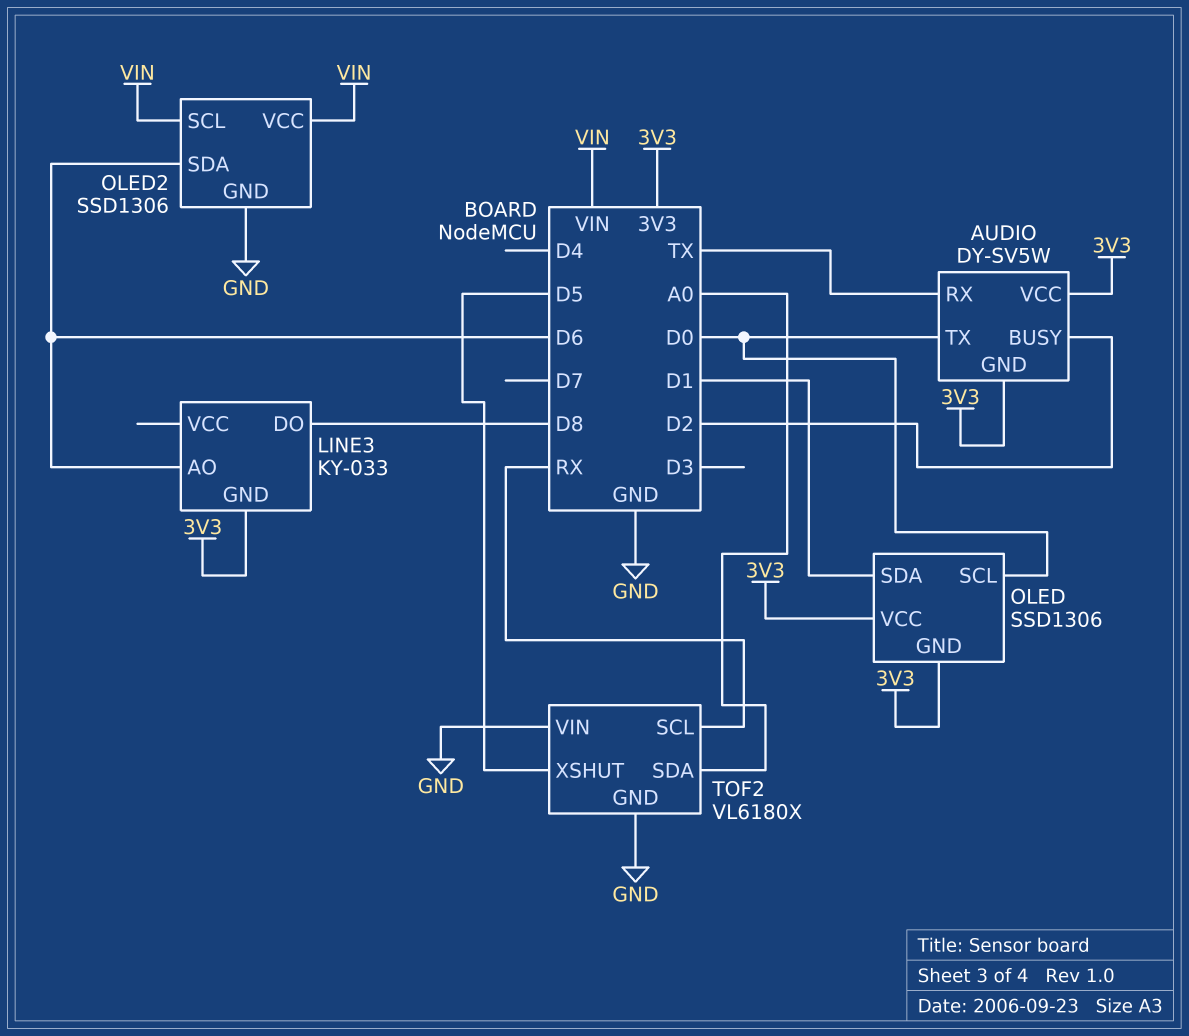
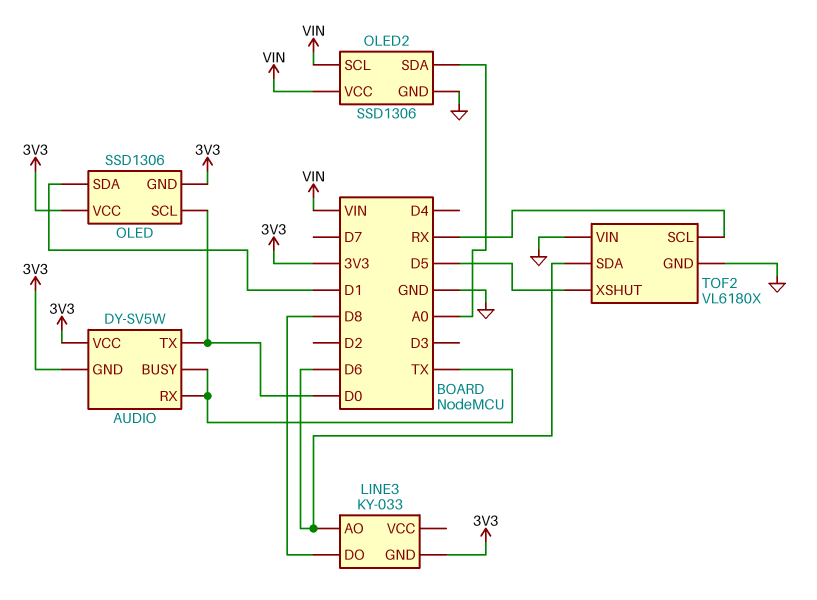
AUDIO pin BUSY: D2 -> TX
OLED2 pin SDA: D6 -> A0
TOF2 pin SDA: A0 -> D6

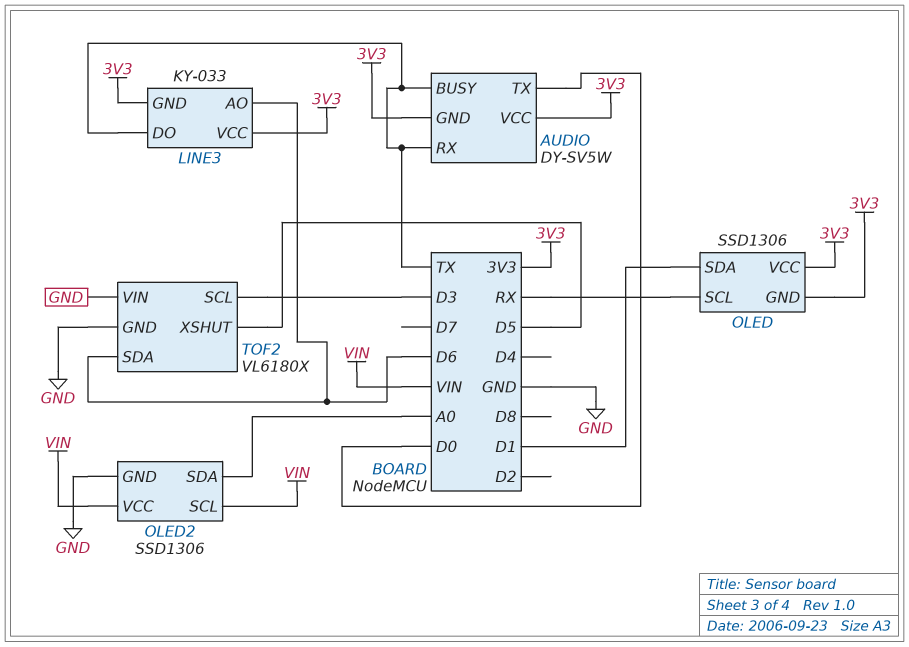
LINE3 pin DO: D8 -> TX
LINE3 pin VCC: none -> 3V3
OLED pin SCL: D0 -> RX
TOF2 pin SCL: RX -> D3

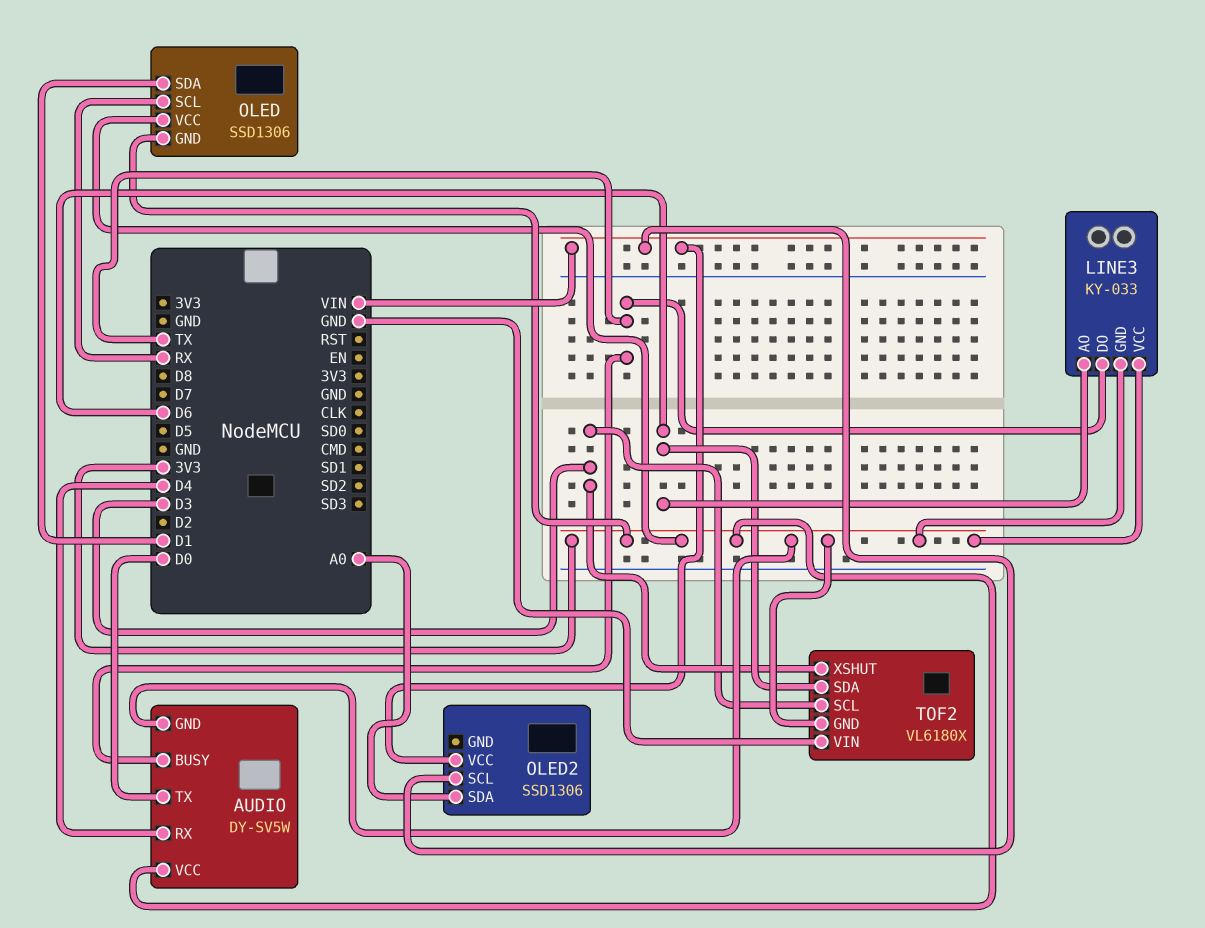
AUDIO pin RX: TX -> D4
OLED2 pin GND: GND -> none
TOF2 pin GND: GND -> 3V3
TOF2 pin XSHUT: D5 -> D3

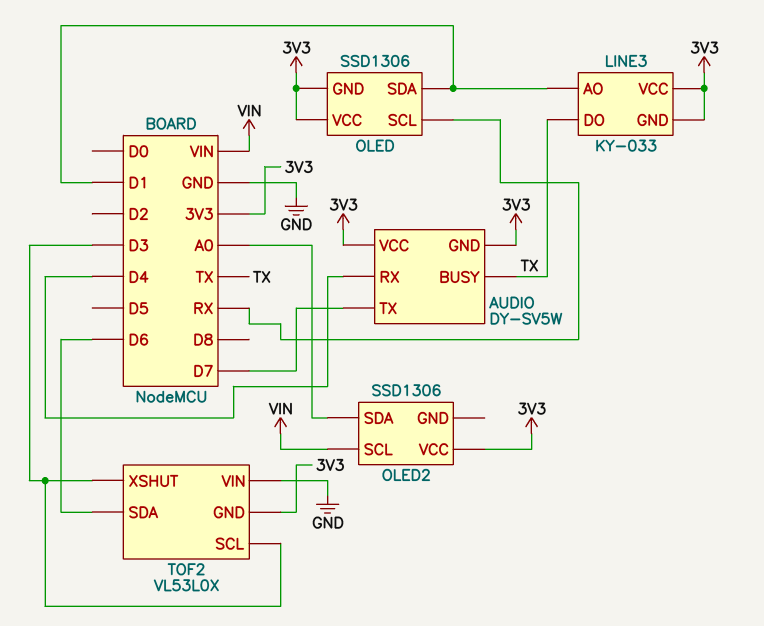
AUDIO pin TX: D0 -> D7
LINE3 pin AO: D6 -> D1
OLED2 pin VCC: VIN -> 3V3
TOF2: VL6180X -> VL53L0X

